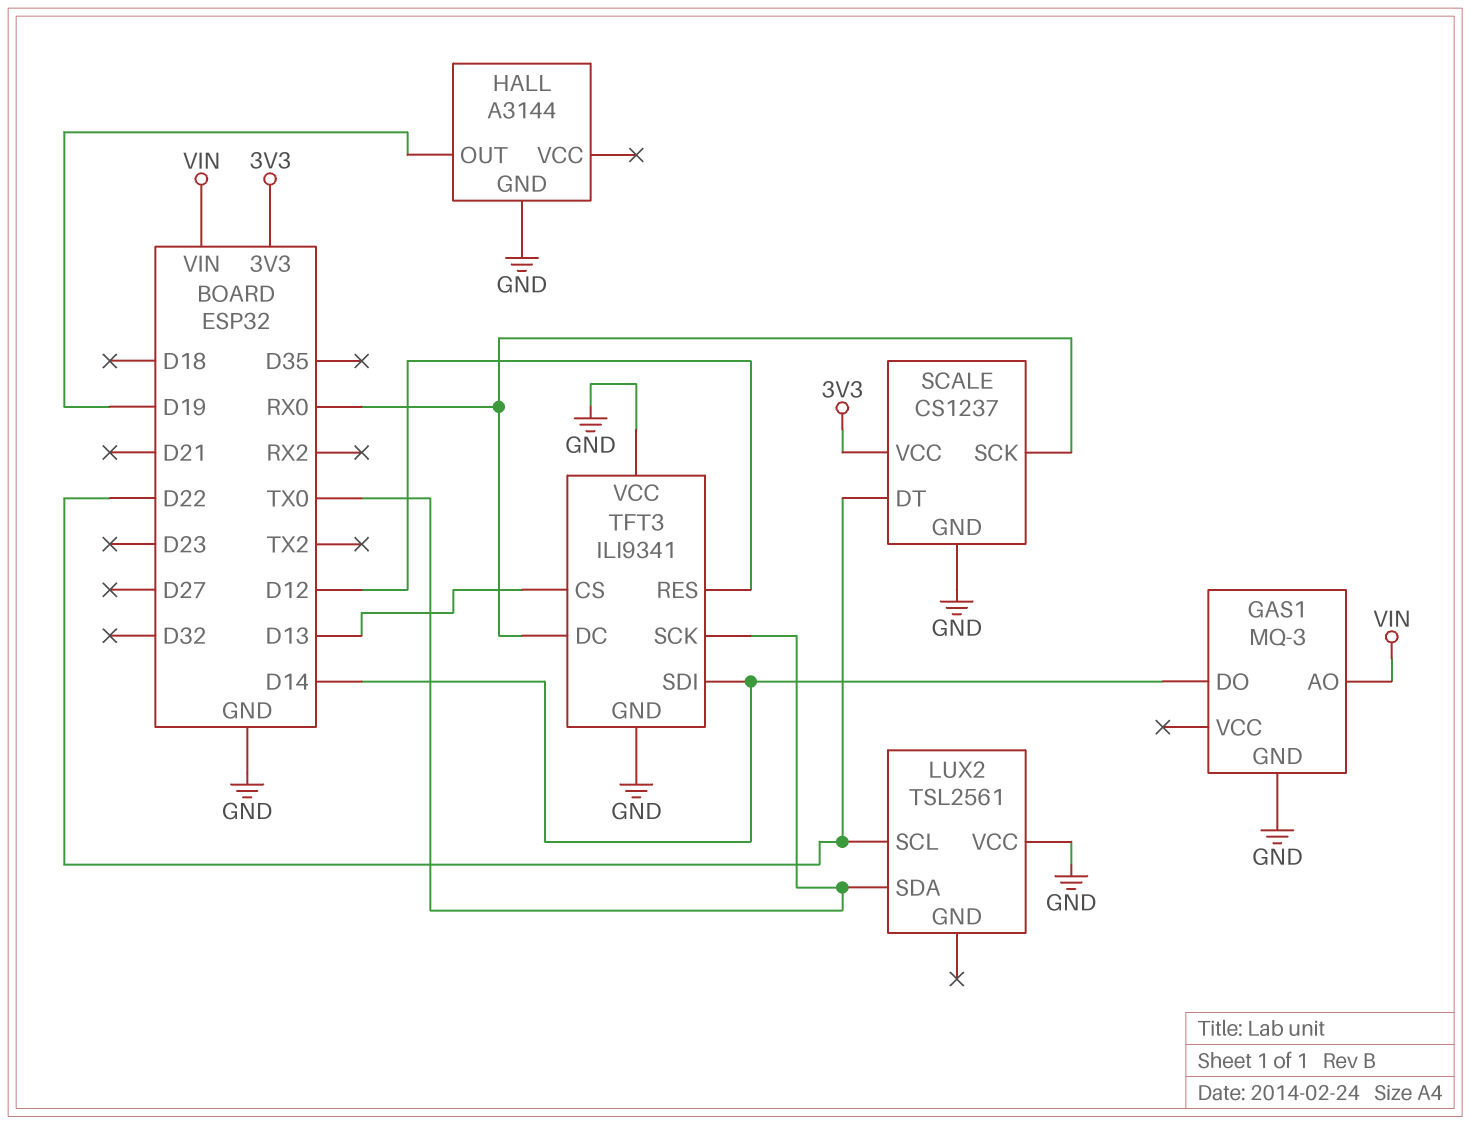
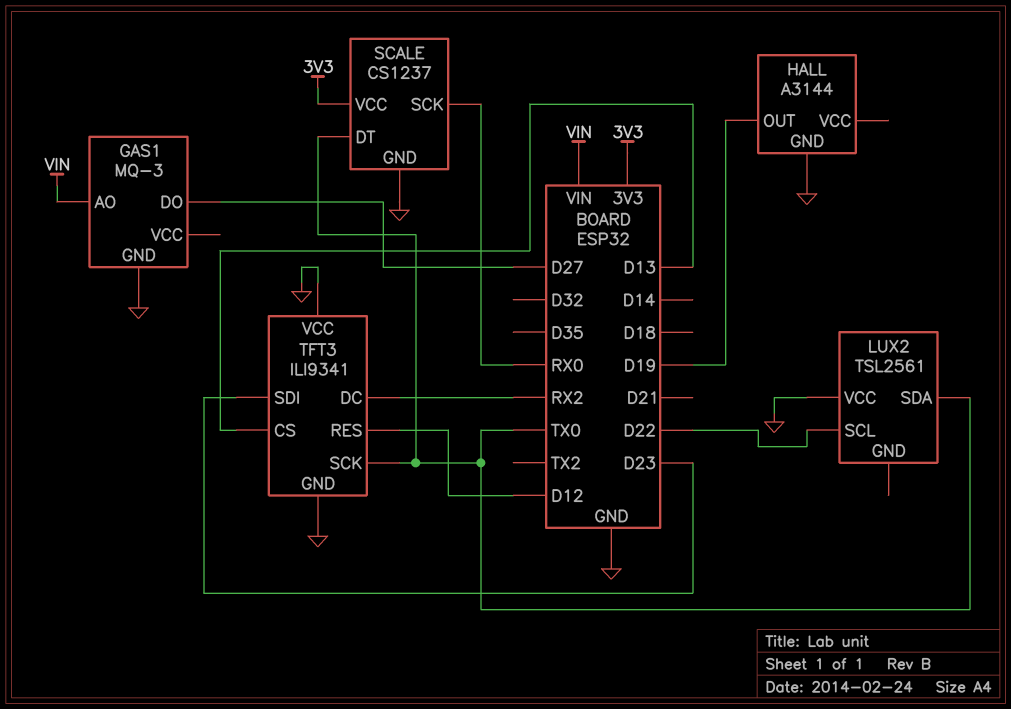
GAS1 pin DO: D14 -> D27
SCALE pin DT: D22 -> TX0
TFT3 pin DC: RX0 -> RX2
TFT3 pin SDI: D14 -> D23

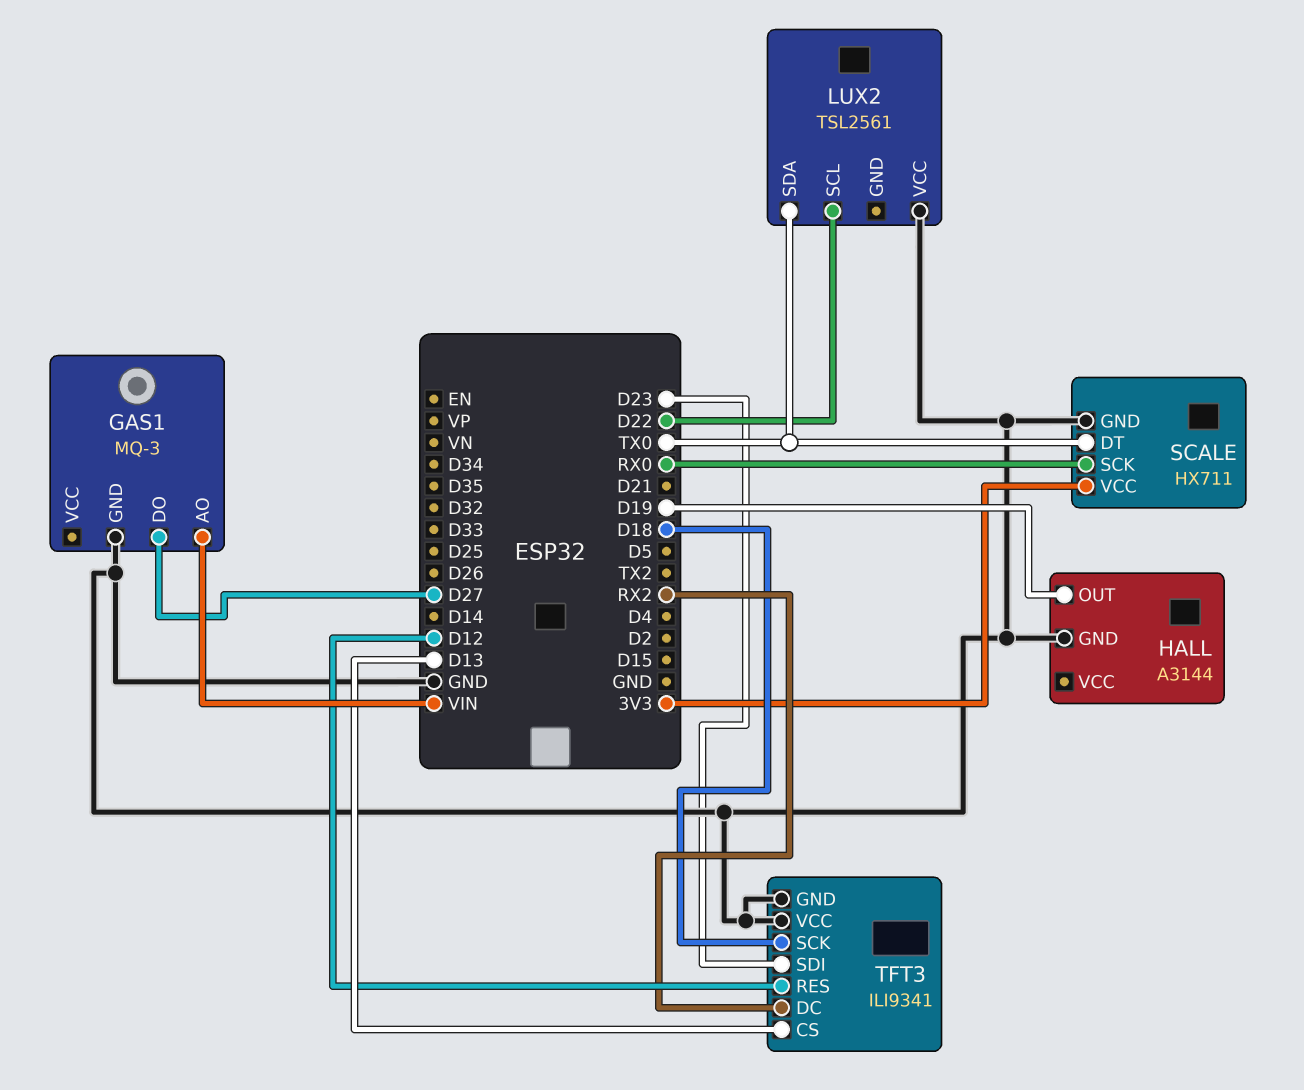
SCALE: CS1237 -> HX711
TFT3 pin SCK: TX0 -> D18

